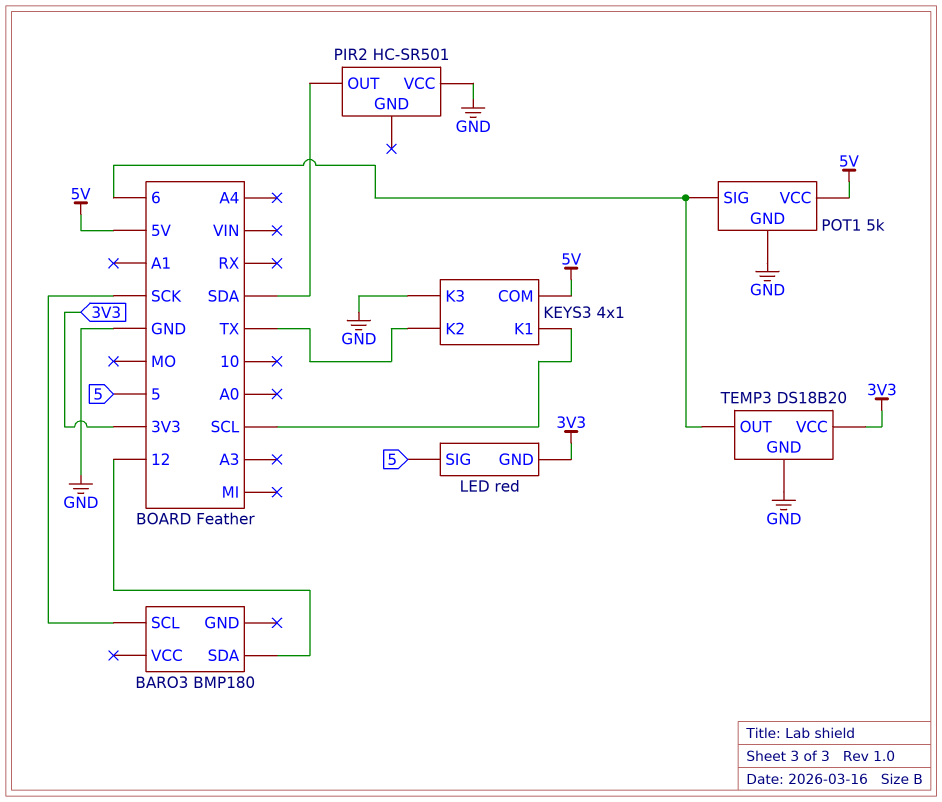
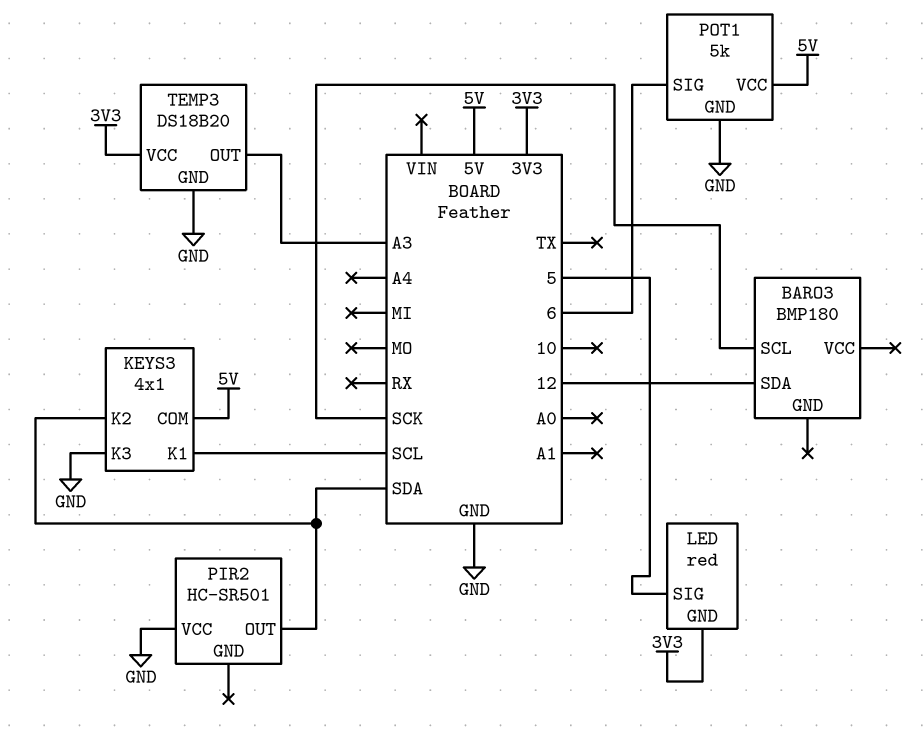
KEYS3 pin K2: TX -> SDA
TEMP3 pin OUT: 6 -> A3

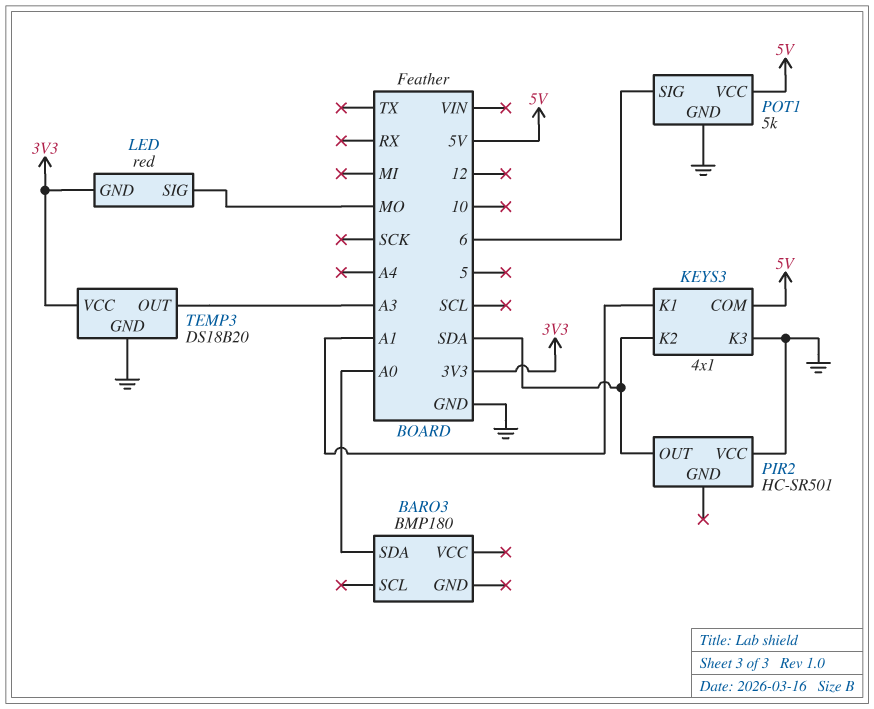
BARO3 pin SCL: SCK -> none
BARO3 pin SDA: 12 -> A0
KEYS3 pin K1: SCL -> A1
LED pin SIG: 5 -> MO

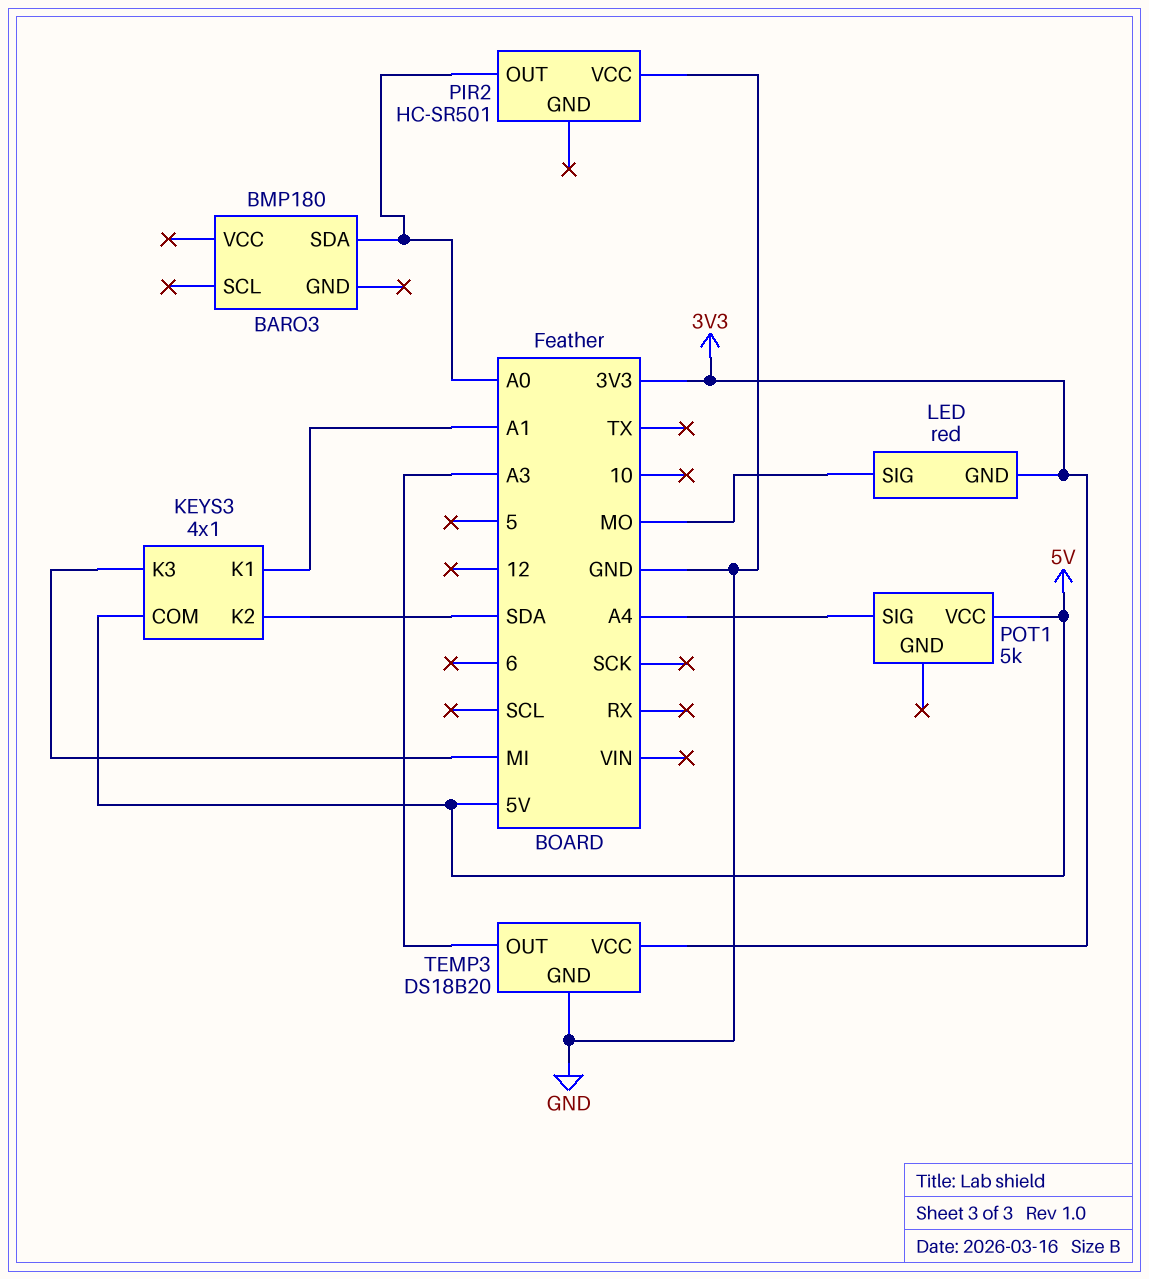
KEYS3 pin K3: GND -> MI
PIR2 pin OUT: SDA -> A0
POT1 pin GND: GND -> none
POT1 pin SIG: 6 -> A4

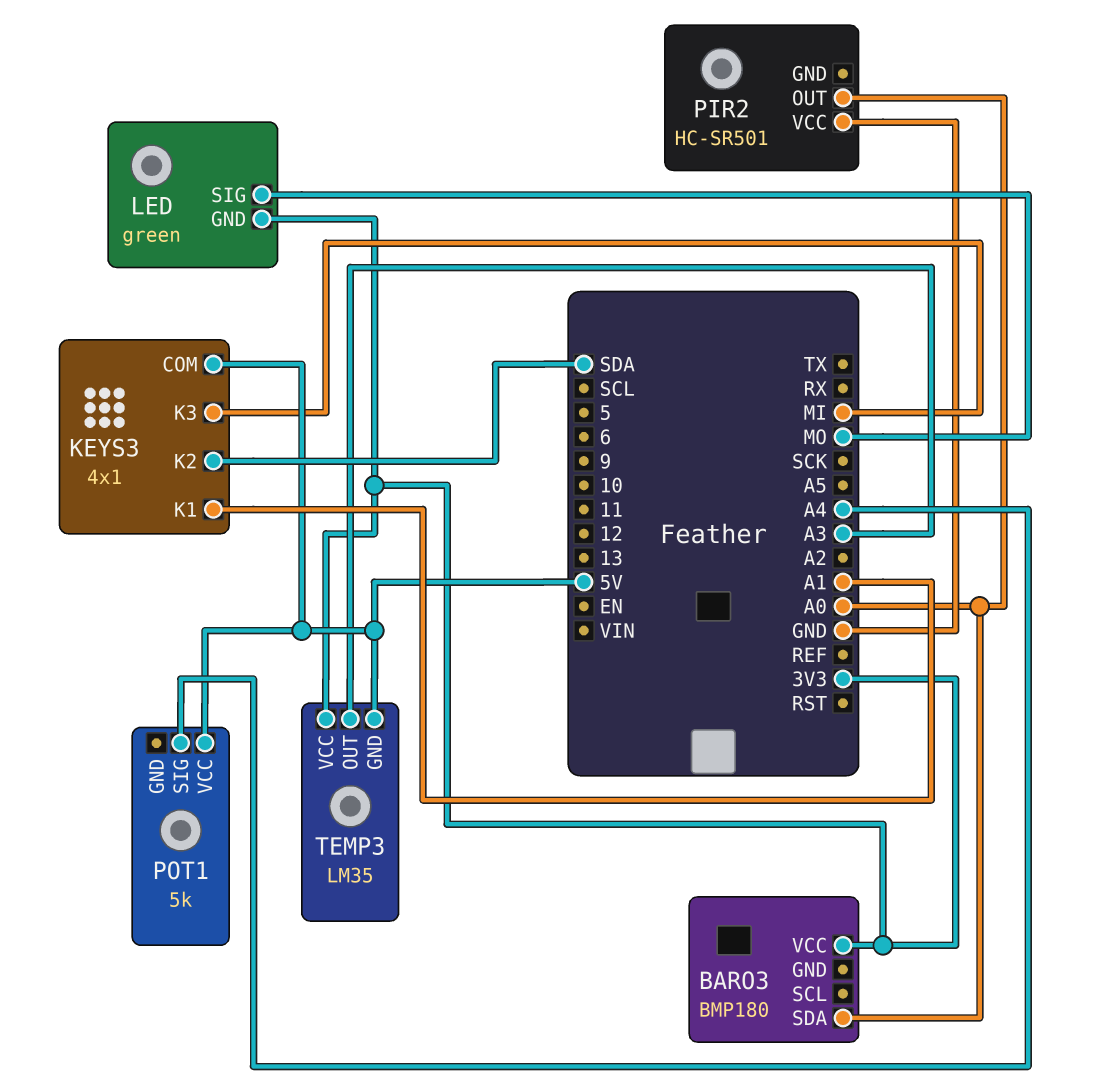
BARO3 pin VCC: none -> 3V3
LED: red -> green
TEMP3: DS18B20 -> LM35
TEMP3 pin GND: GND -> 5V

